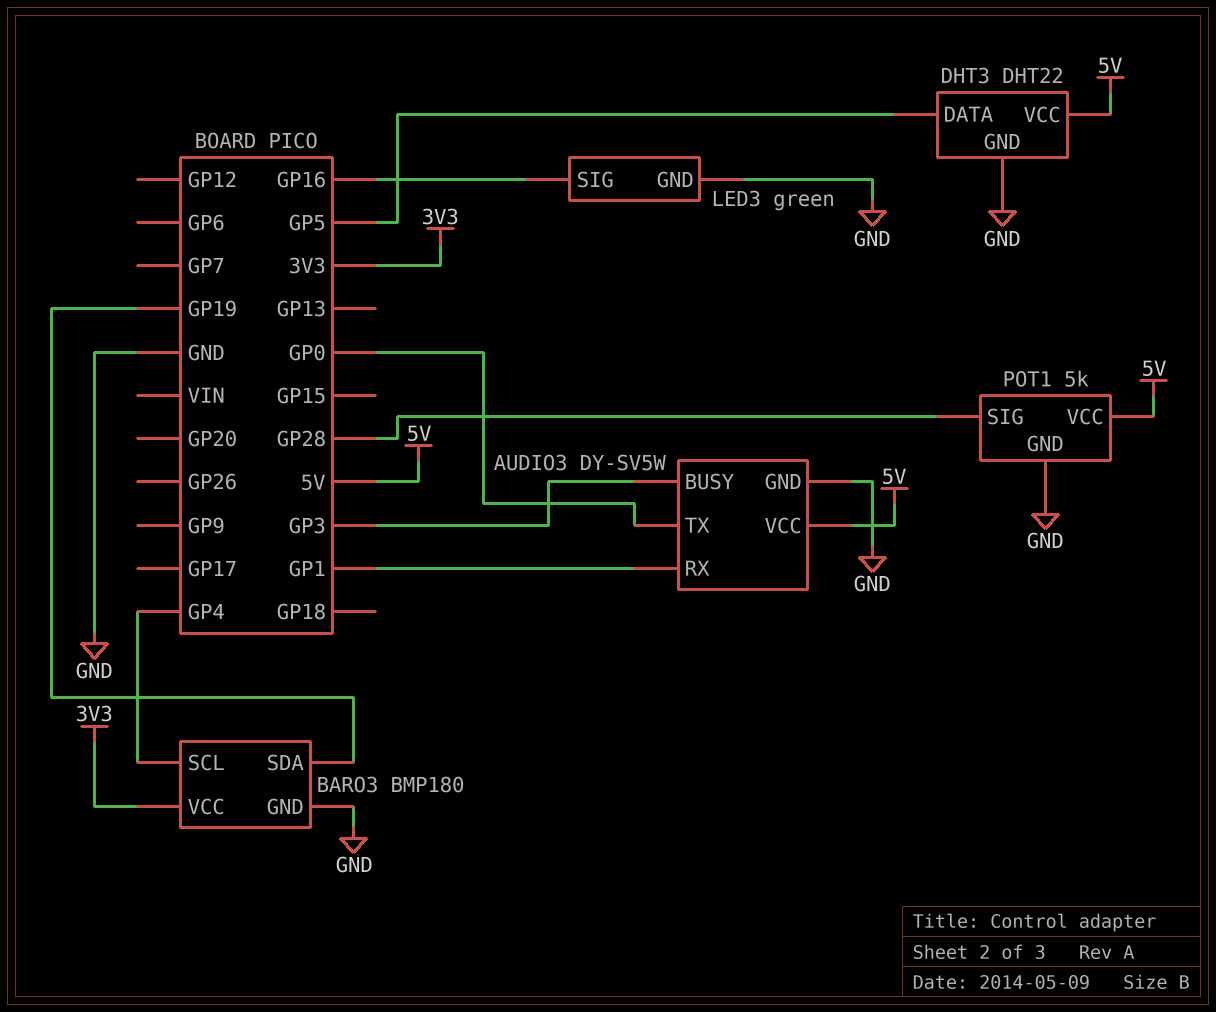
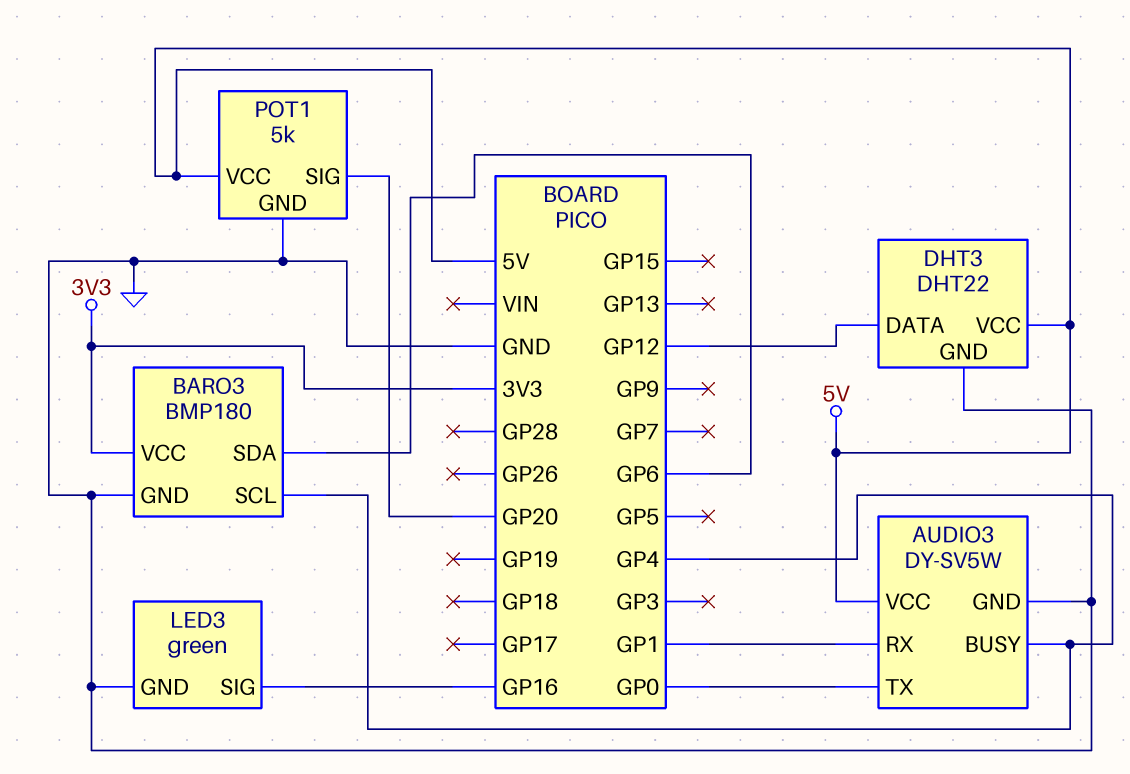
AUDIO3 pin BUSY: GP3 -> GP4
BARO3 pin SDA: GP19 -> GP6
DHT3 pin DATA: GP5 -> GP12
POT1 pin SIG: GP28 -> GP20

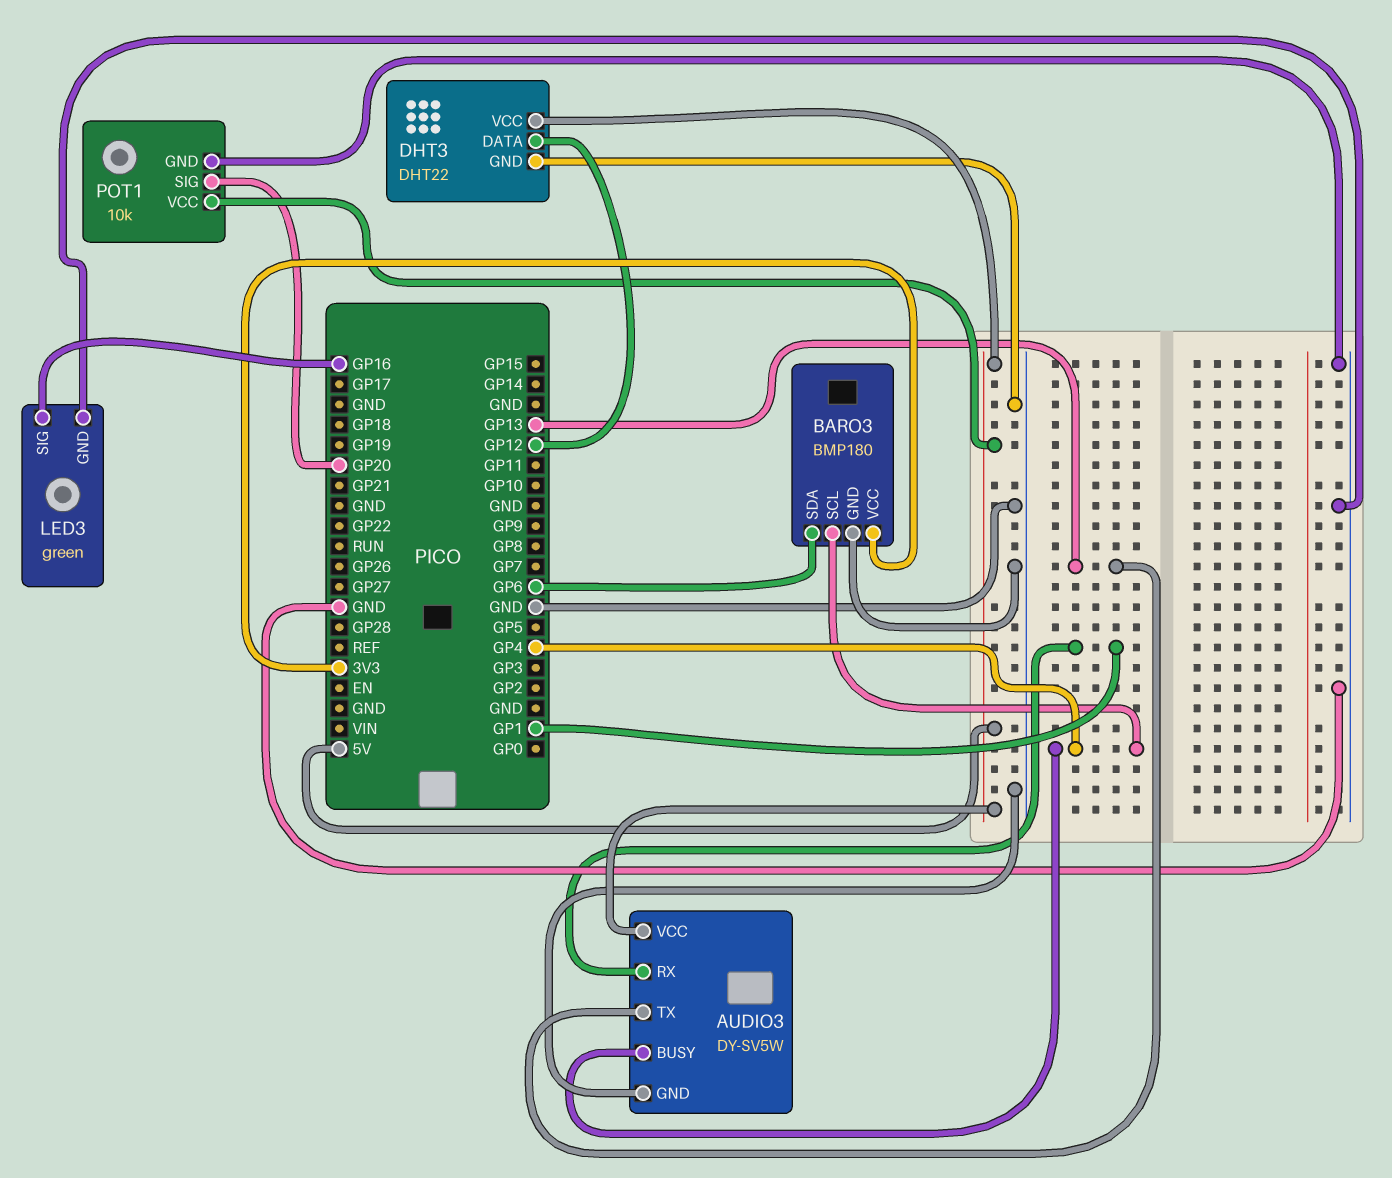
AUDIO3 pin TX: GP0 -> GP13
POT1: 5k -> 10k

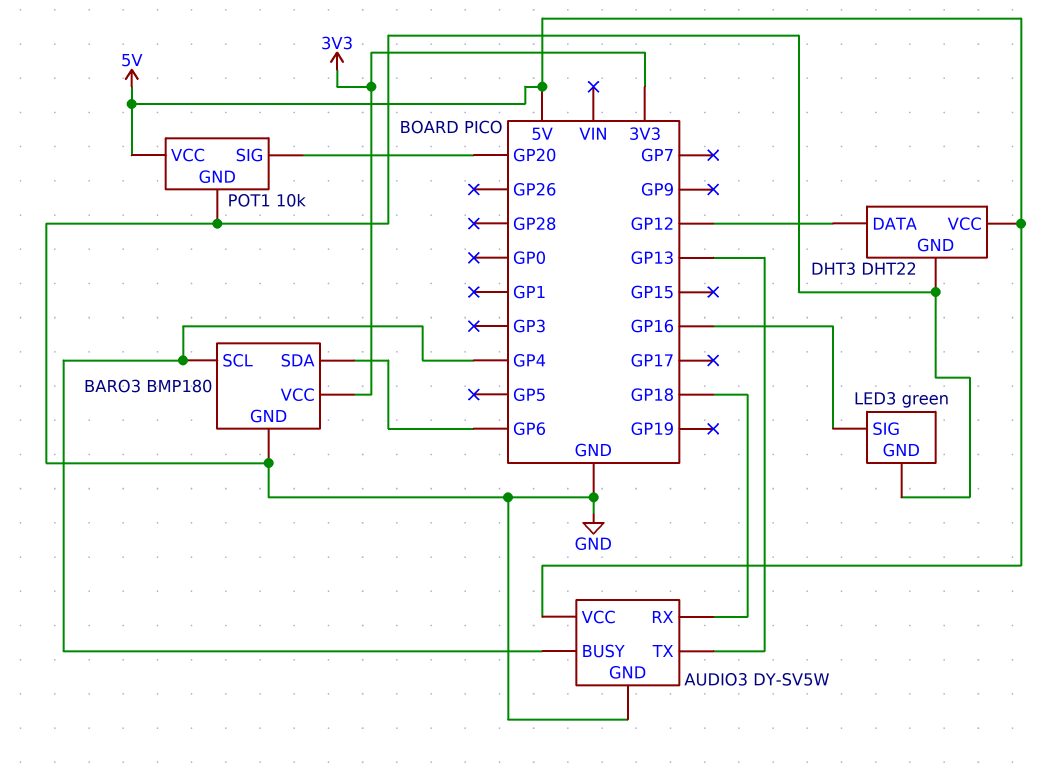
AUDIO3 pin RX: GP1 -> GP18

